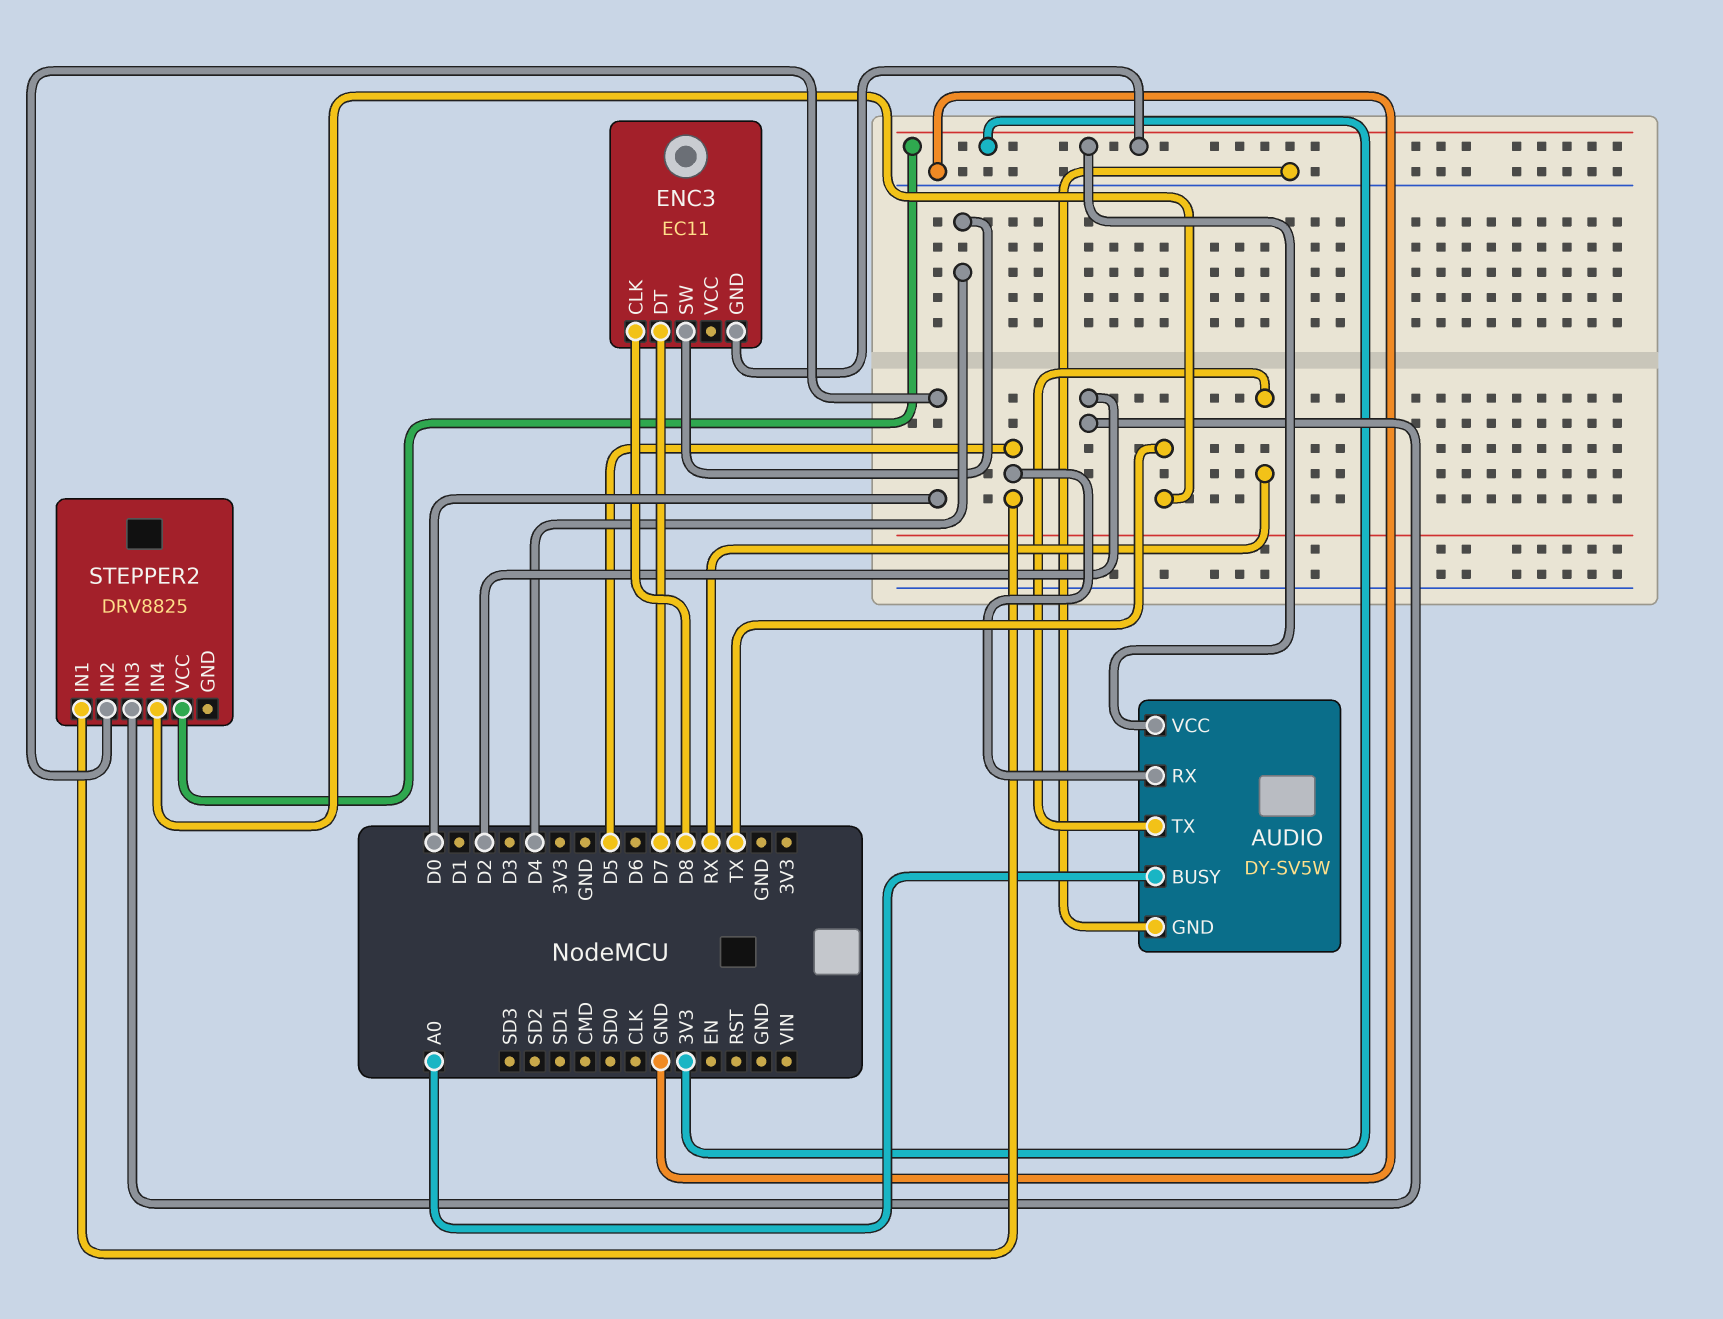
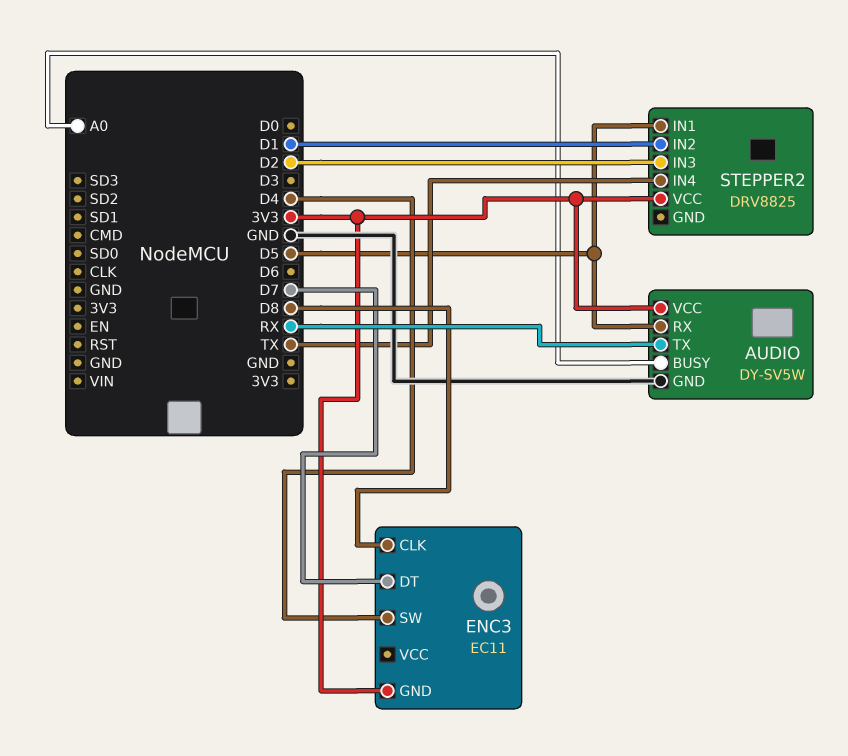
STEPPER2 pin IN2: D0 -> D1

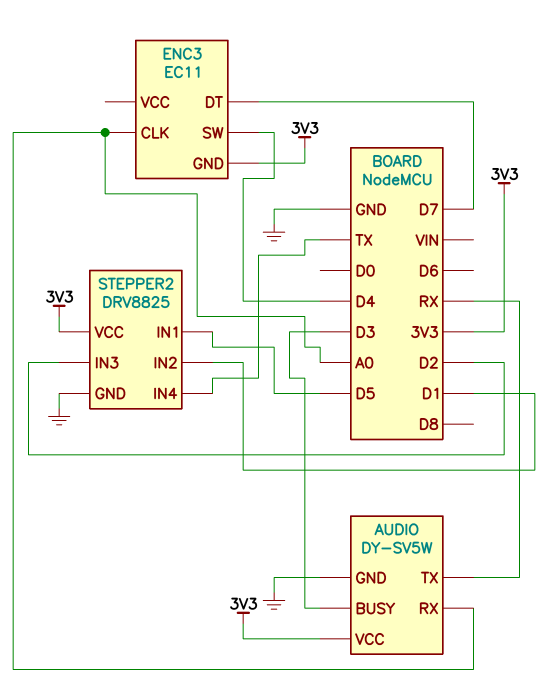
AUDIO pin BUSY: A0 -> D3
AUDIO pin RX: D5 -> A0
ENC3 pin CLK: D8 -> A0
STEPPER2 pin GND: none -> GND

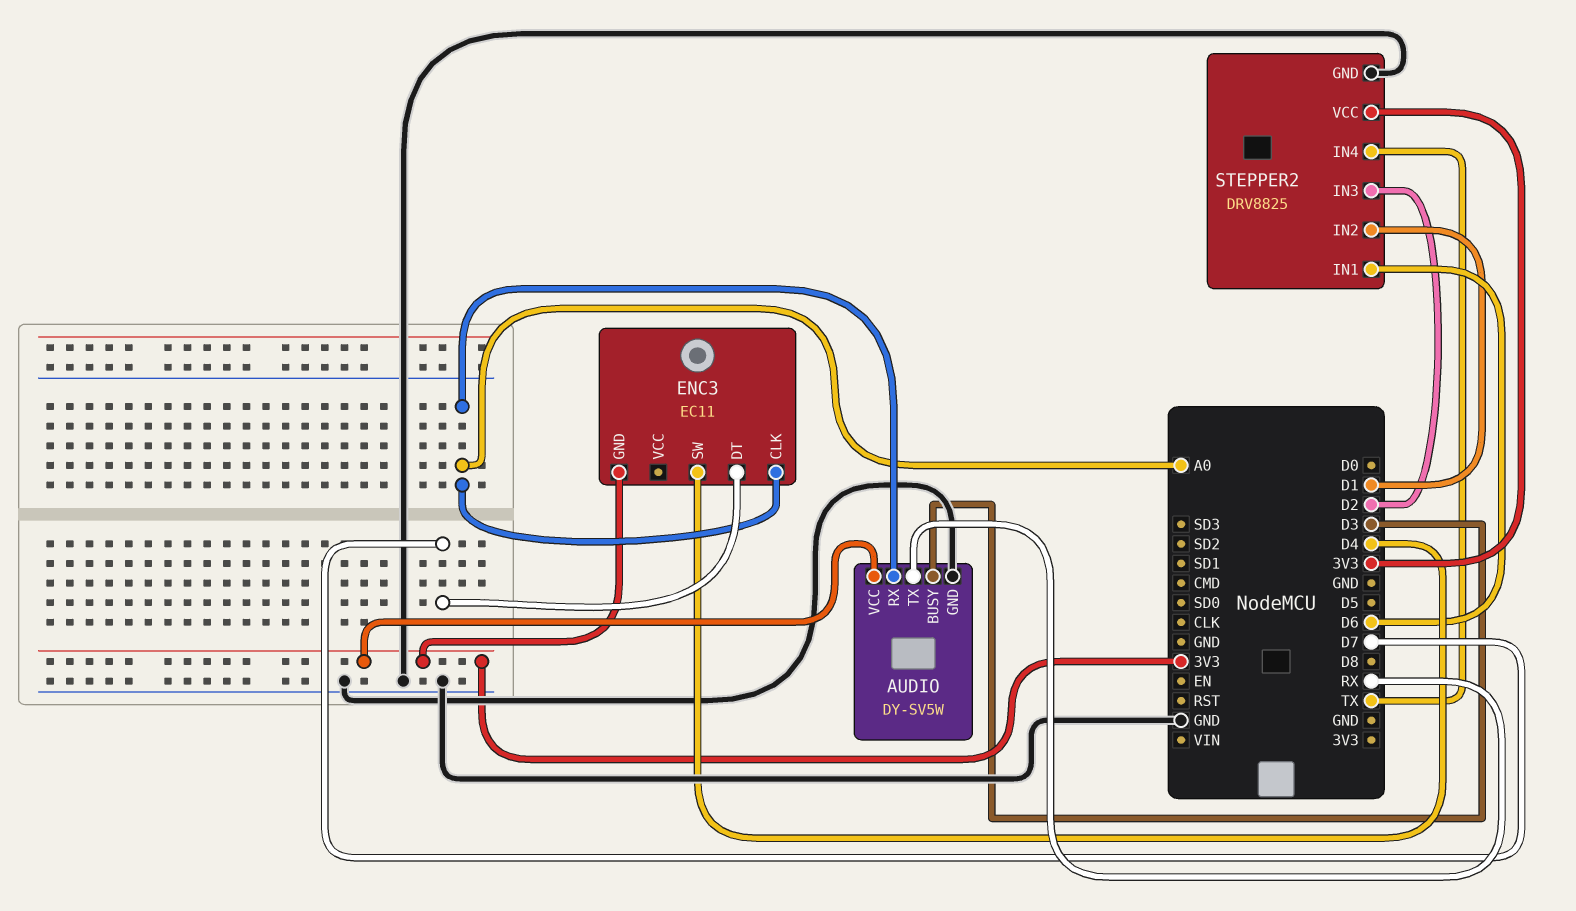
STEPPER2 pin IN1: D5 -> D6

